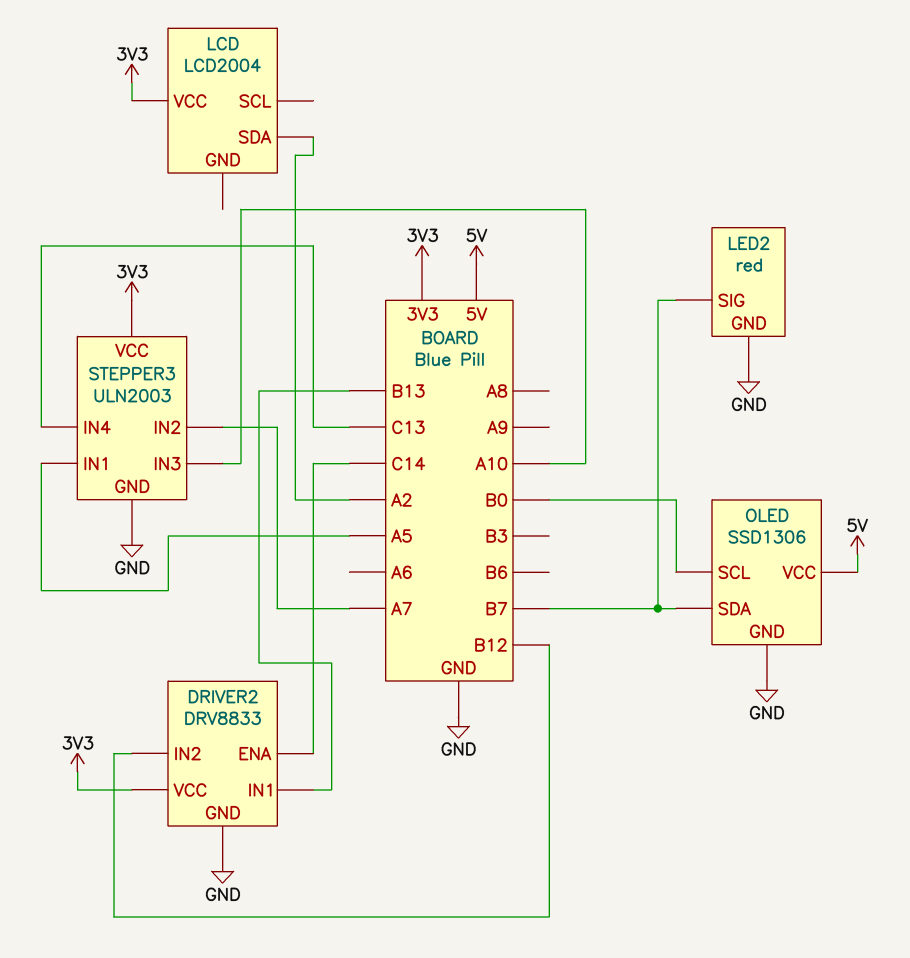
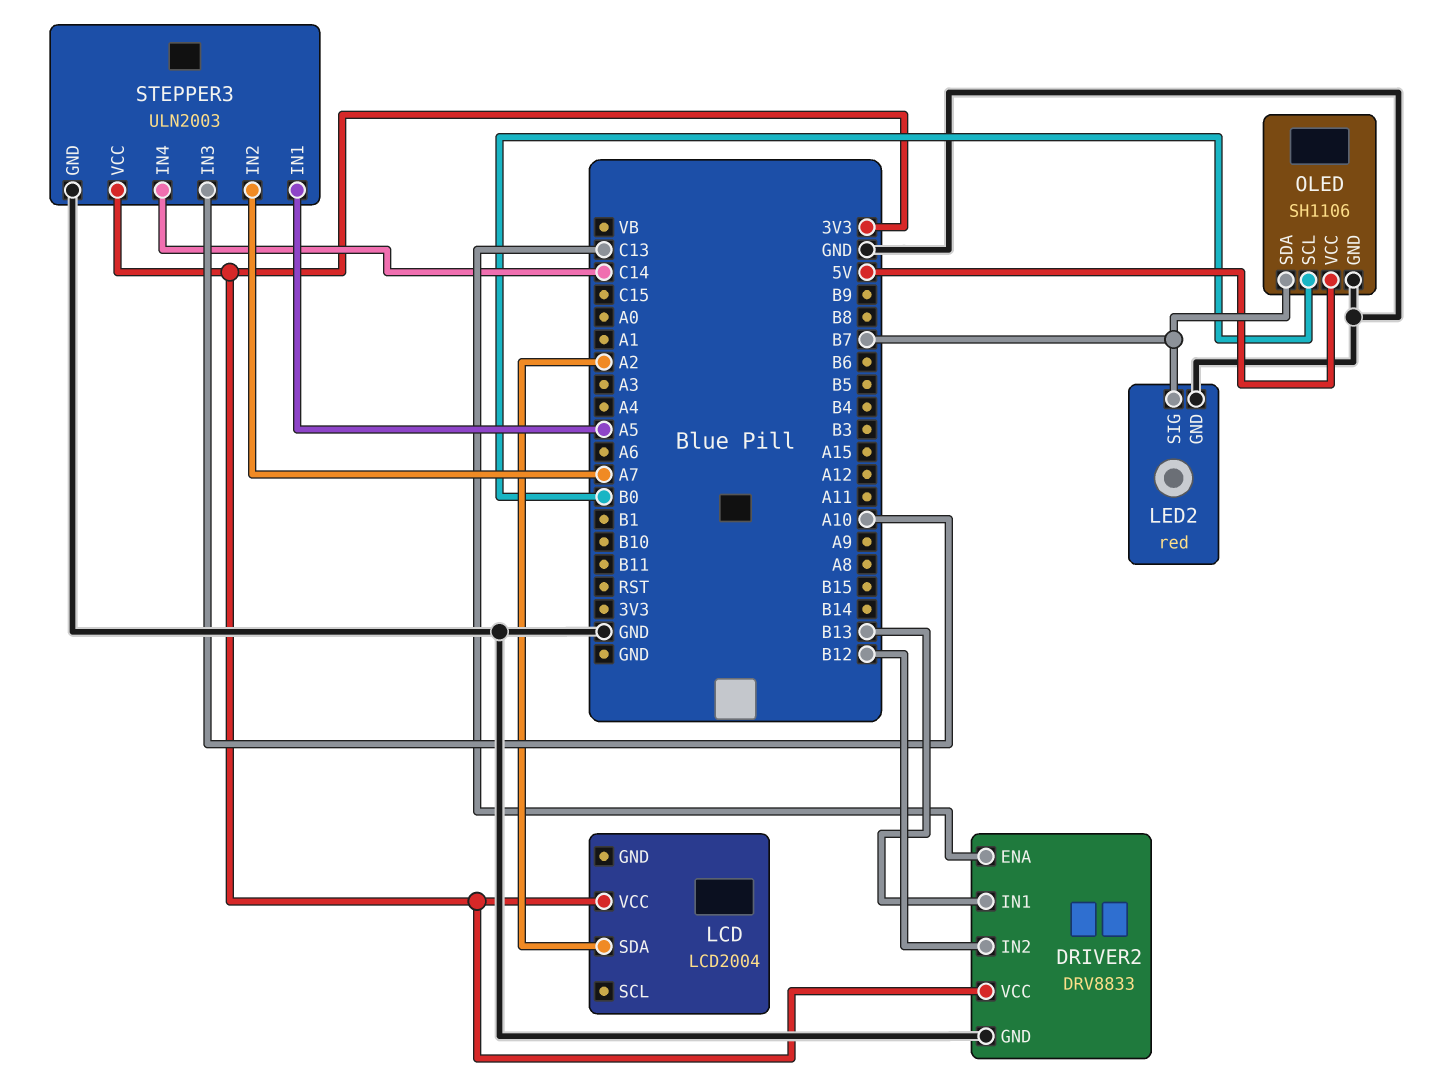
DRIVER2 pin ENA: C14 -> C13
OLED: SSD1306 -> SH1106
STEPPER3 pin IN4: C13 -> C14

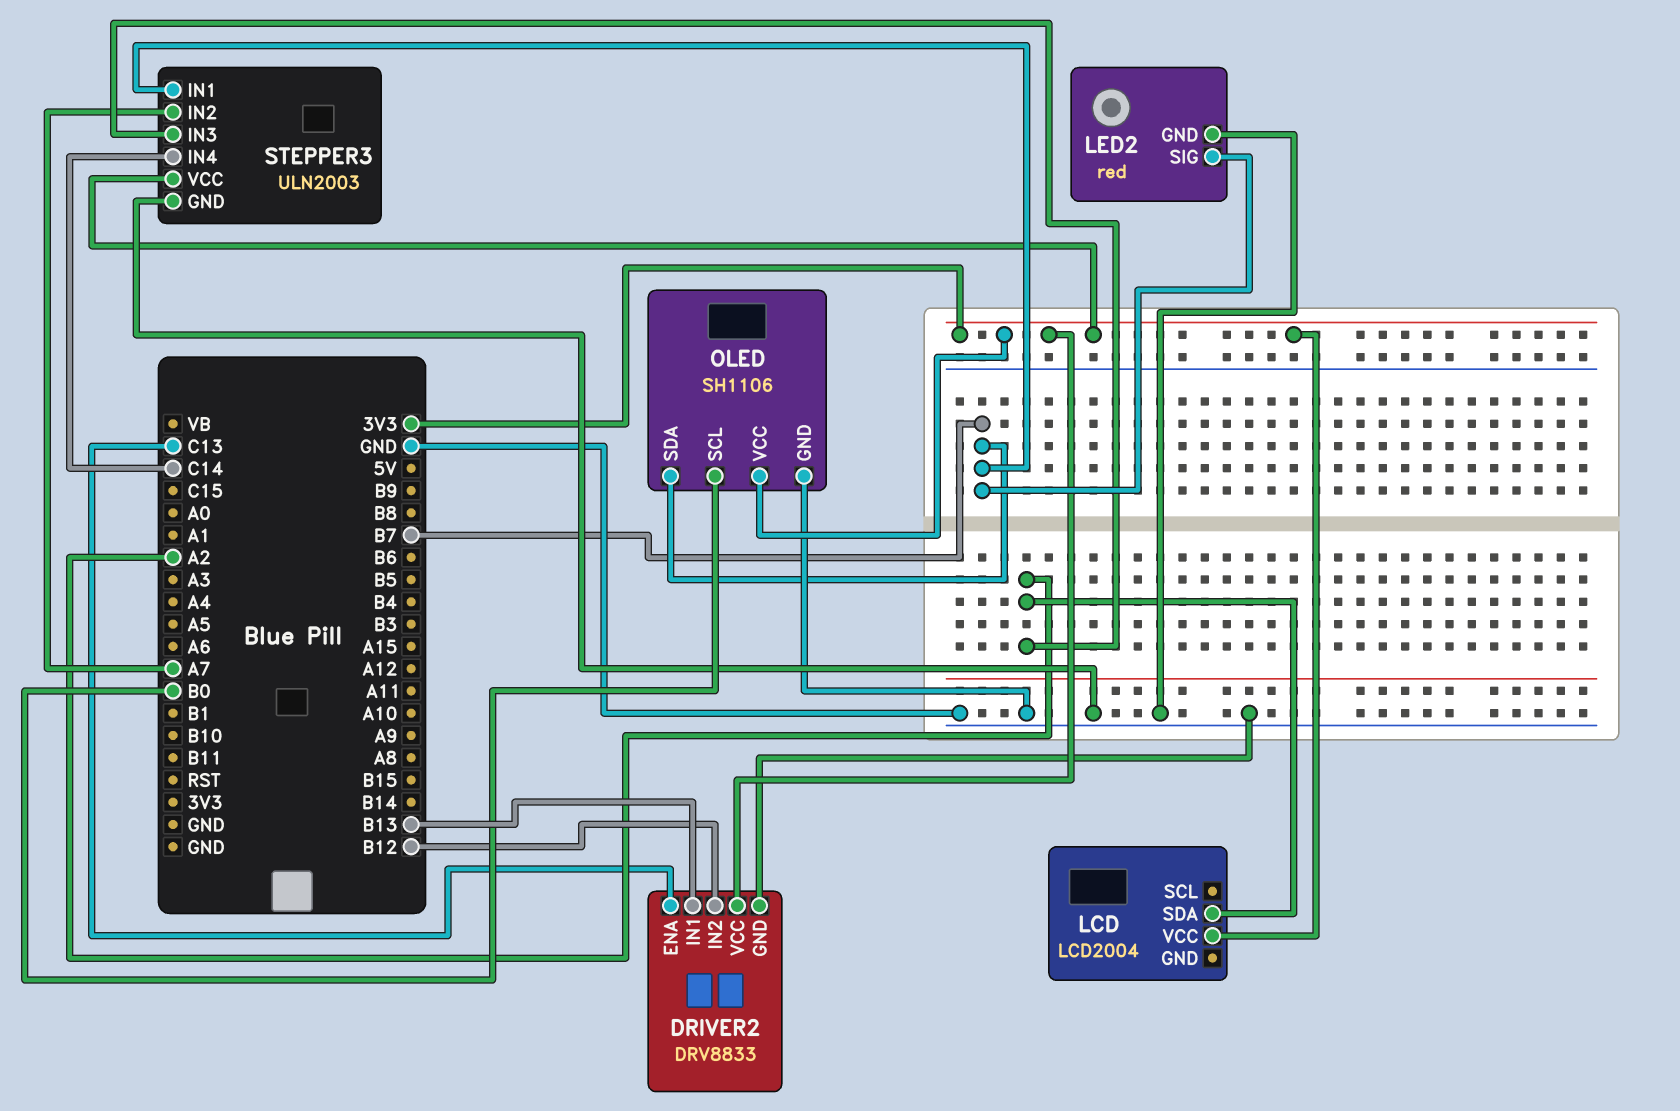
OLED pin VCC: 5V -> 3V3
STEPPER3 pin IN1: A5 -> B7
STEPPER3 pin IN3: A10 -> A2

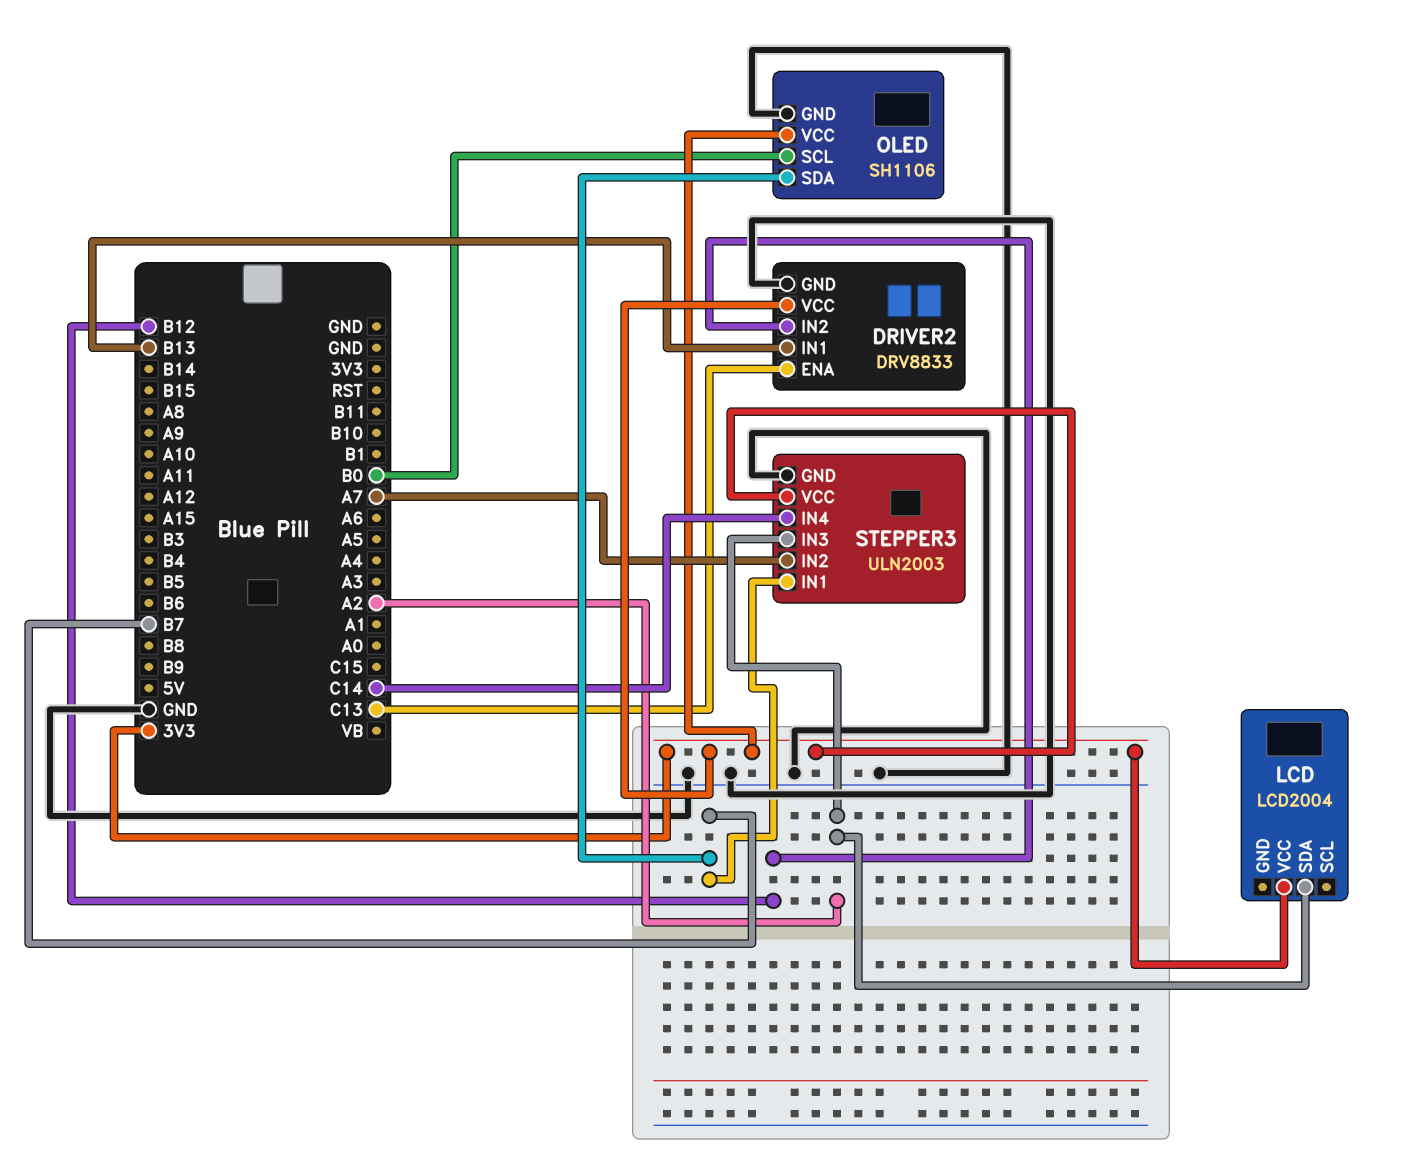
LED2: red -> none
LED2 pin GND: GND -> none
LED2 pin SIG: B7 -> none

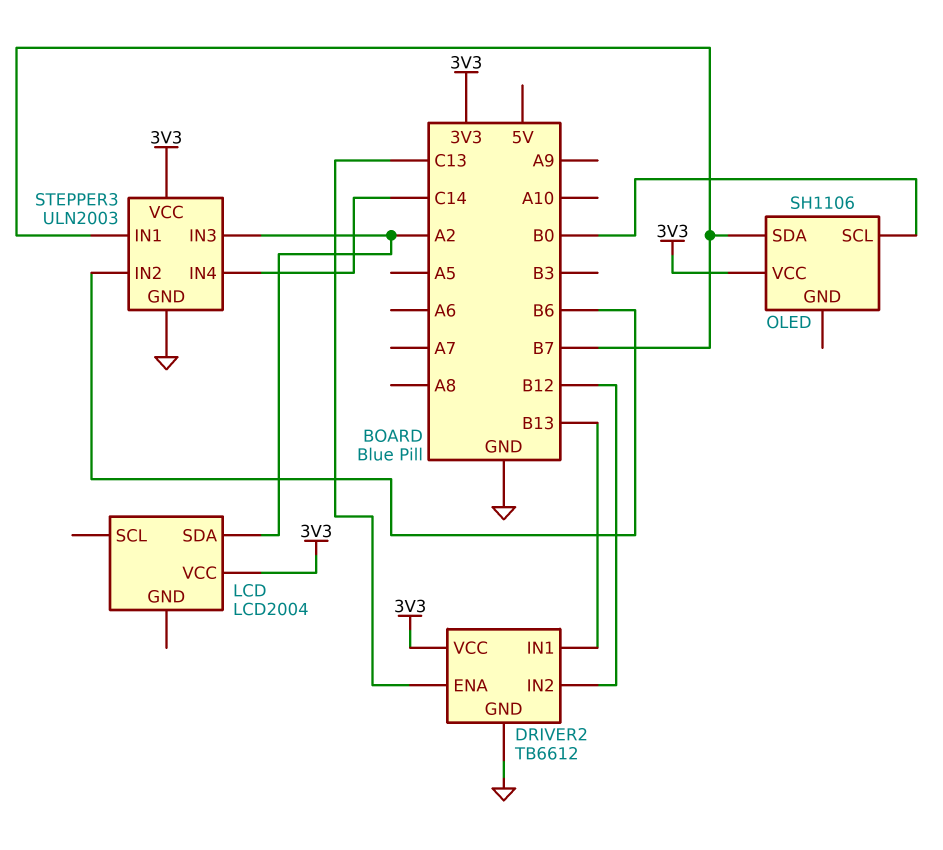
DRIVER2: DRV8833 -> TB6612
OLED pin GND: GND -> none
STEPPER3 pin IN2: A7 -> B6

